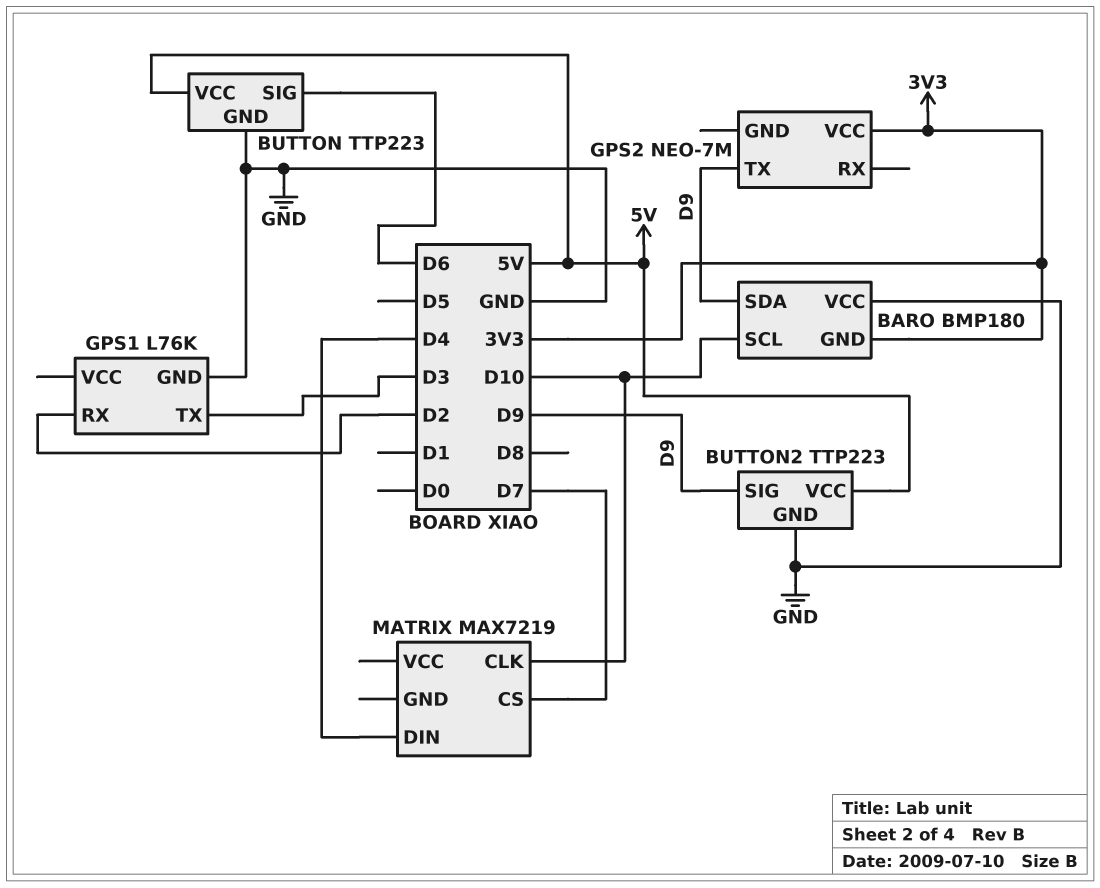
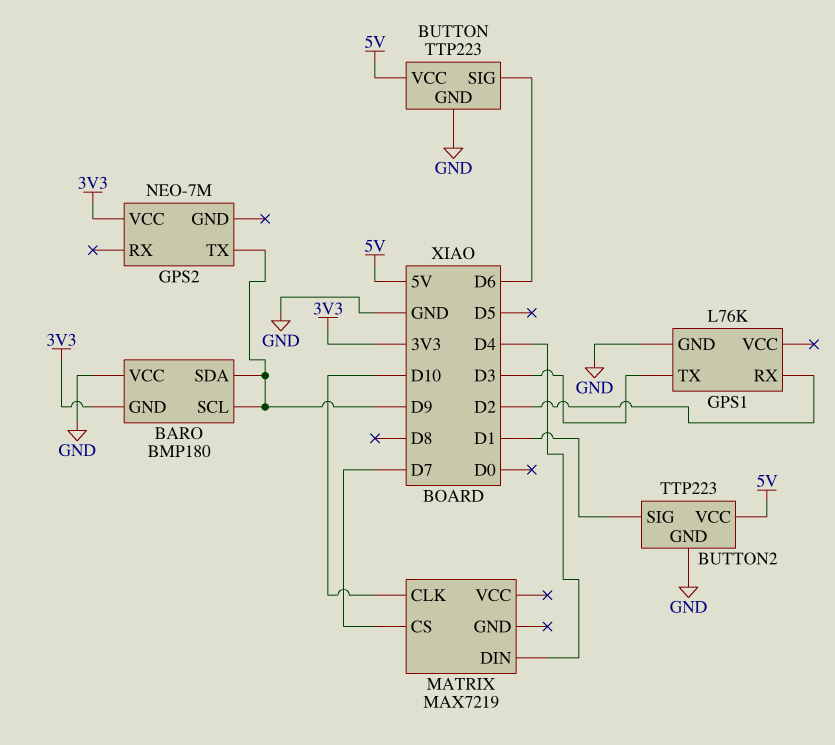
BARO pin SCL: D10 -> D9
BUTTON2 pin SIG: D9 -> D1

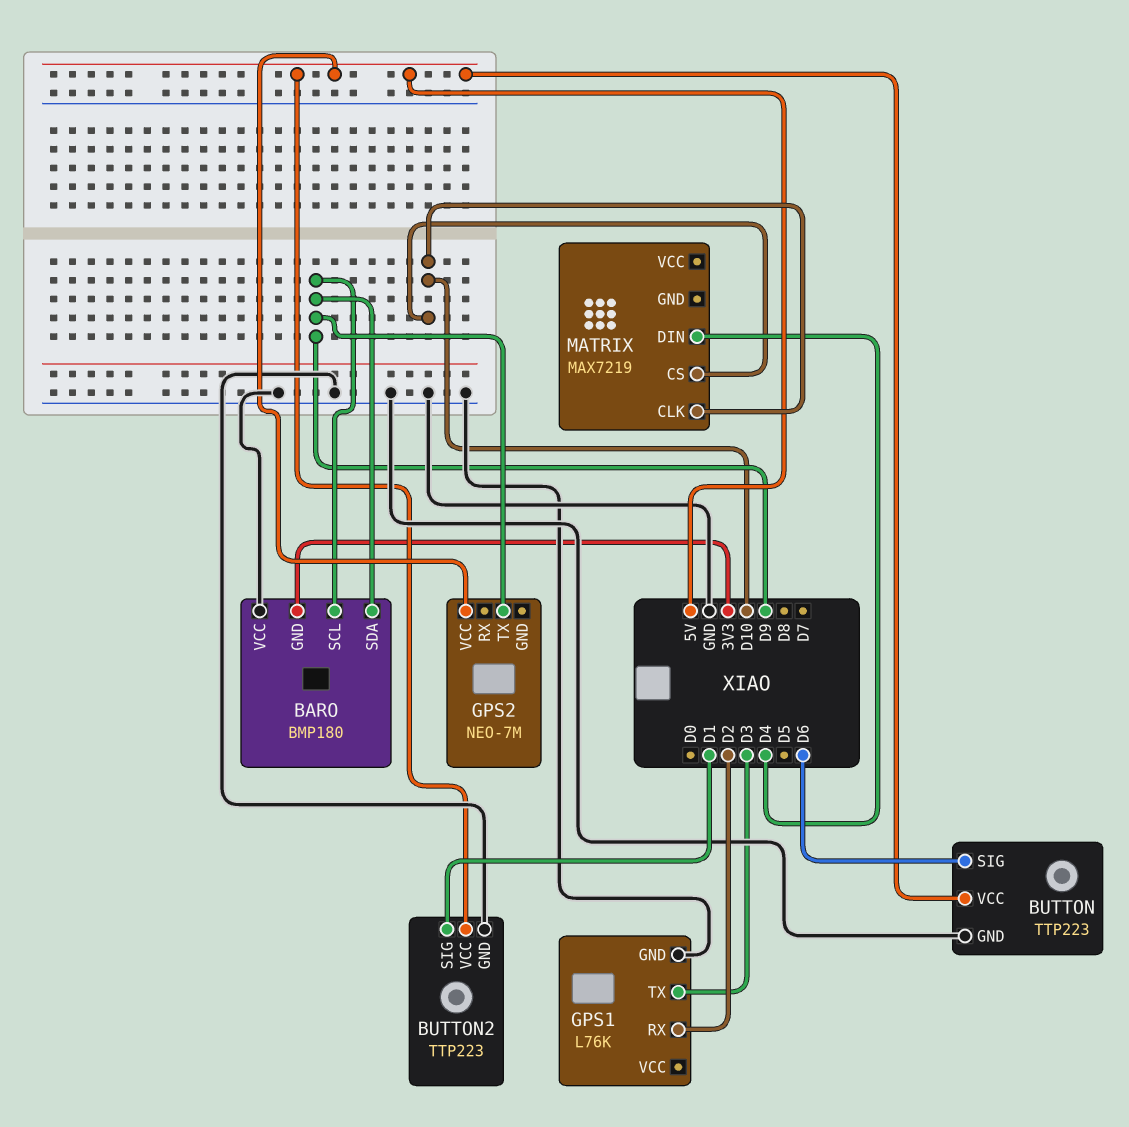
GPS2 pin VCC: 3V3 -> 5V
MATRIX pin CS: D7 -> D10

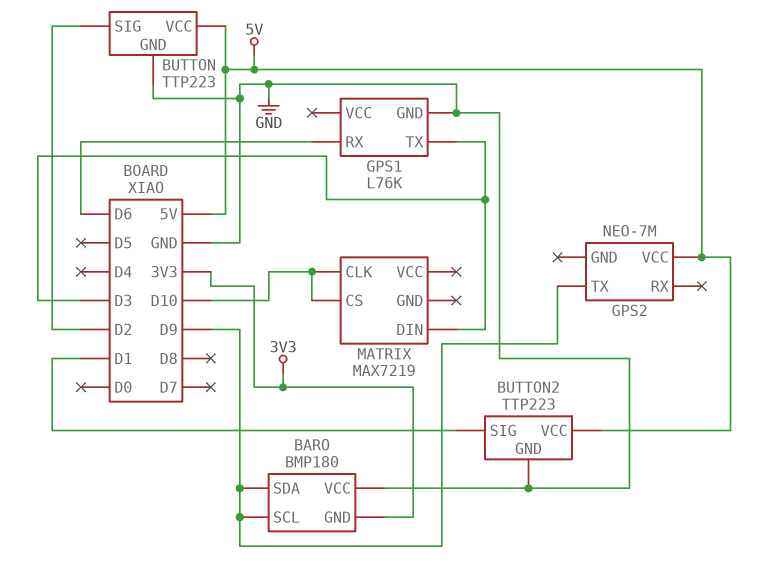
BUTTON pin SIG: D6 -> D2
GPS1 pin RX: D2 -> D6
MATRIX pin DIN: D4 -> D3

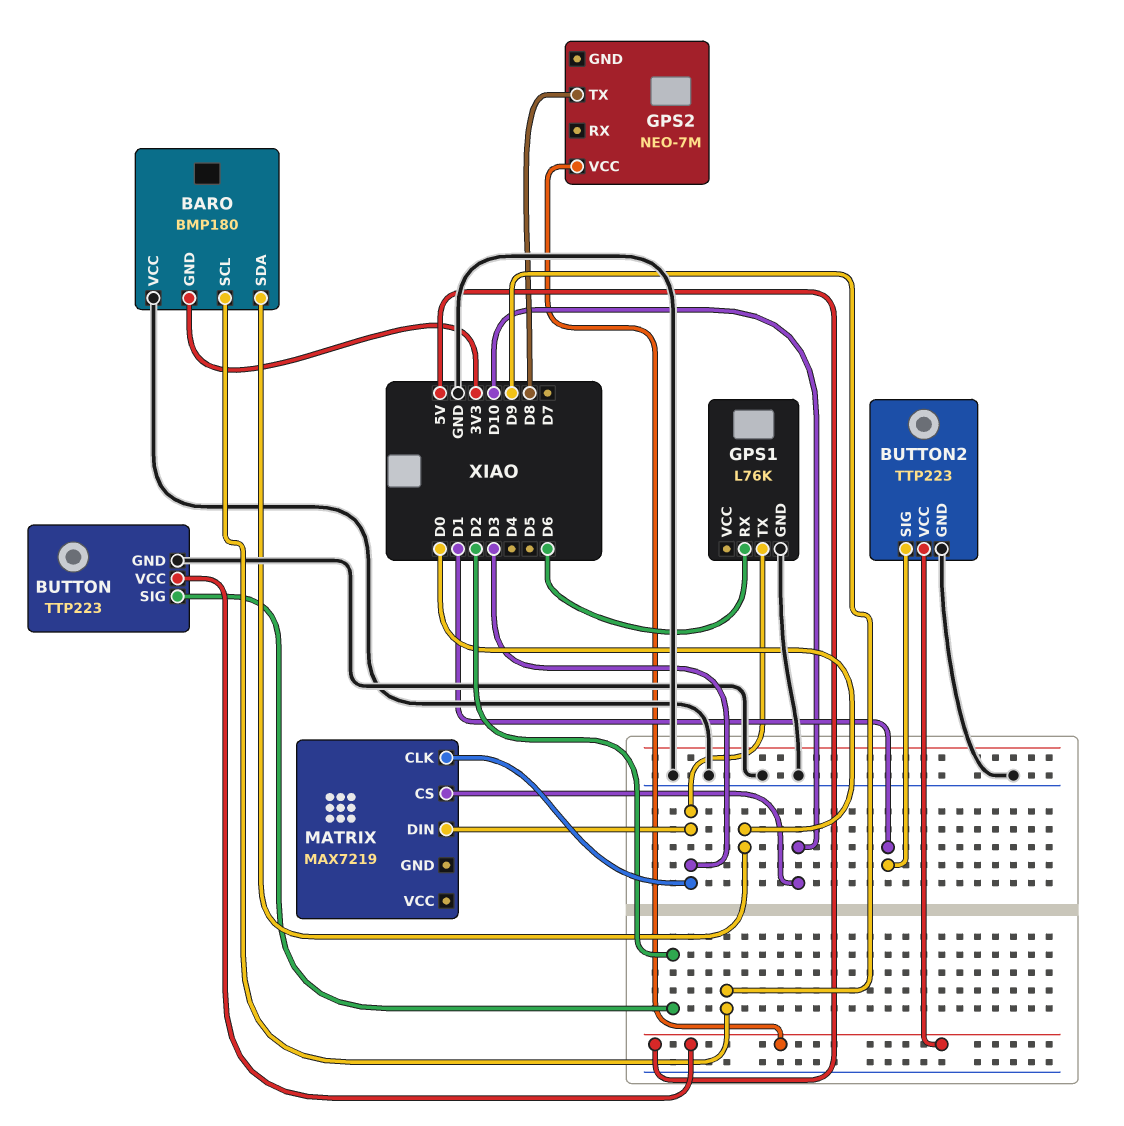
BARO pin SDA: D9 -> D0
GPS2 pin TX: D9 -> D8
MATRIX pin CLK: D10 -> D3

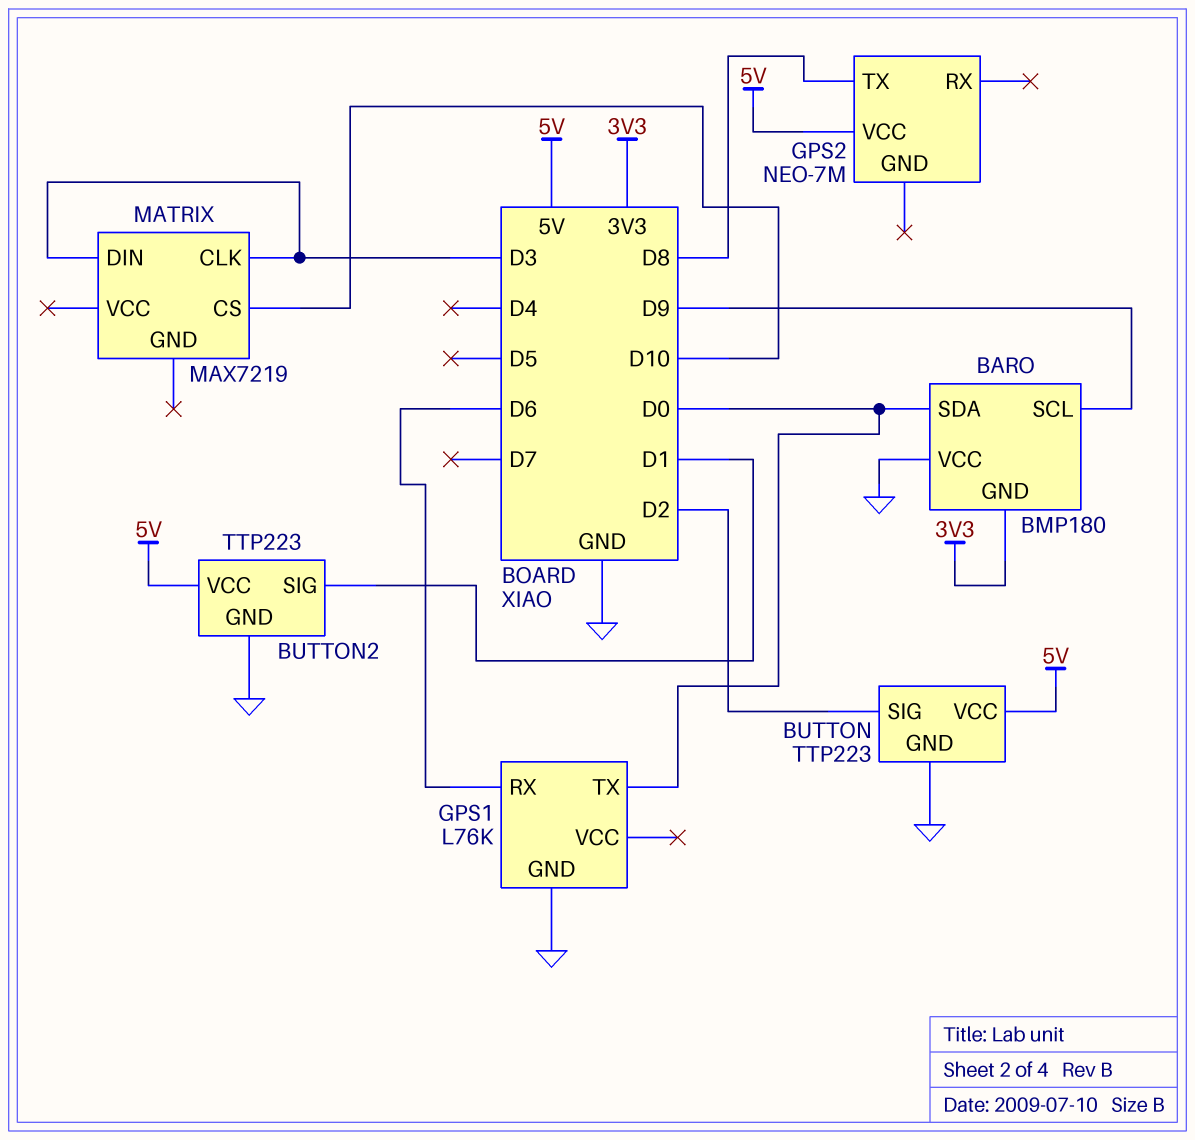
GPS1 pin TX: D3 -> D0

